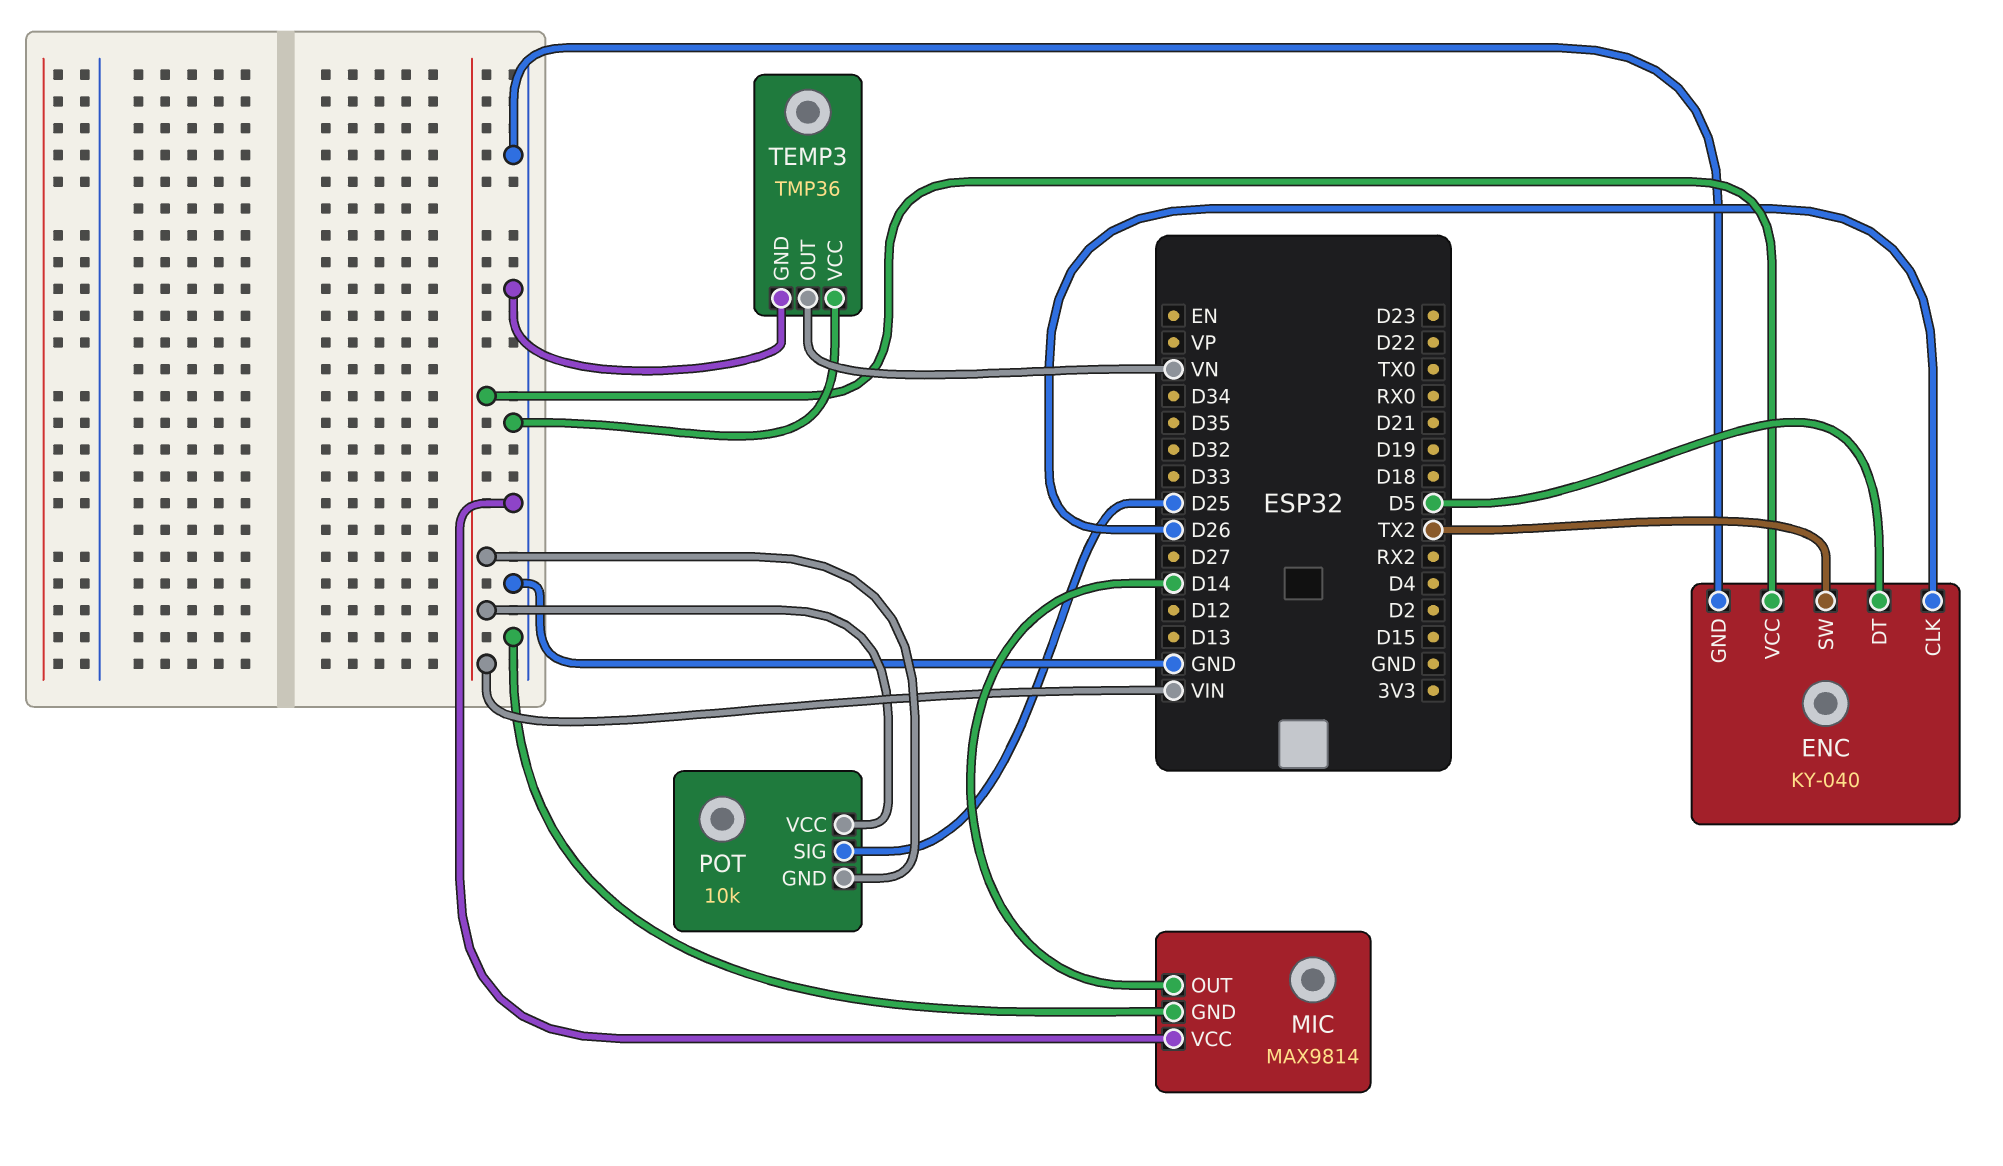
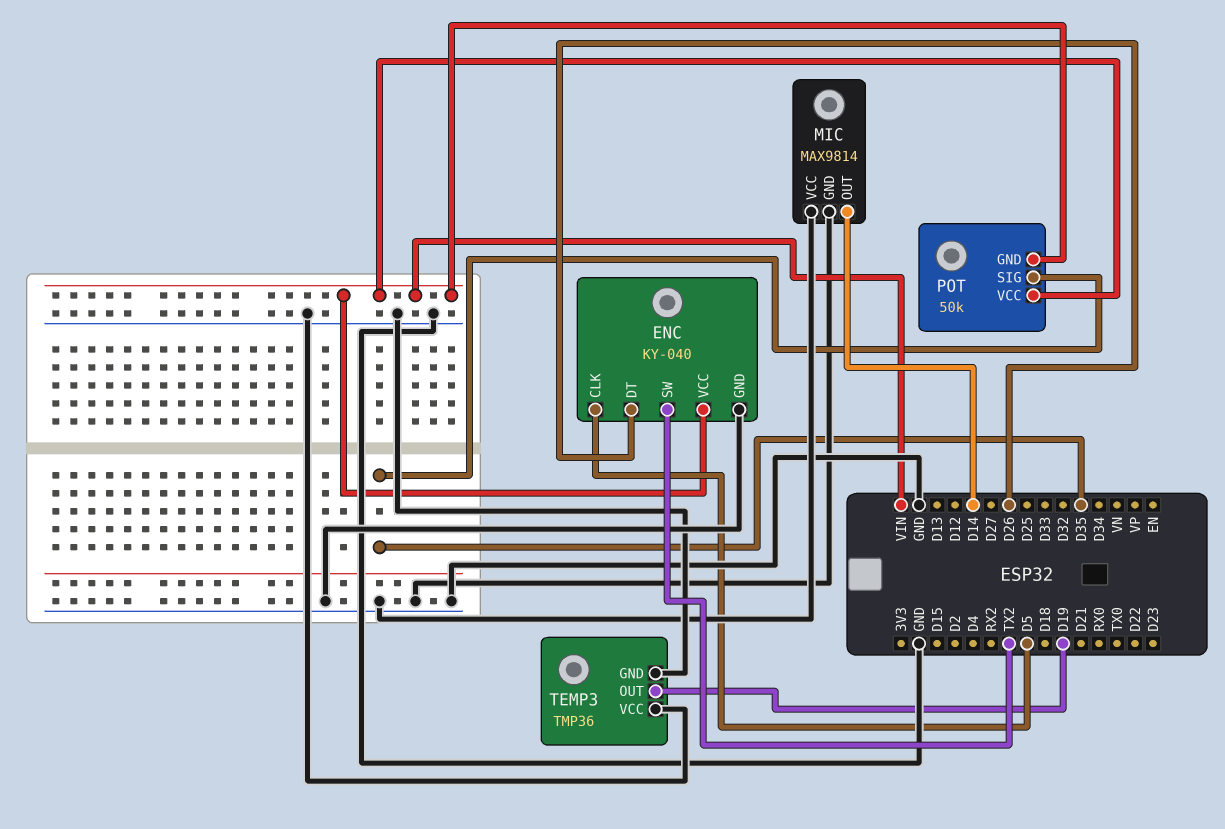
ENC pin CLK: D26 -> D5
ENC pin DT: D5 -> D26
POT: 10k -> 50k
POT pin SIG: D25 -> D35
TEMP3 pin OUT: VN -> D19

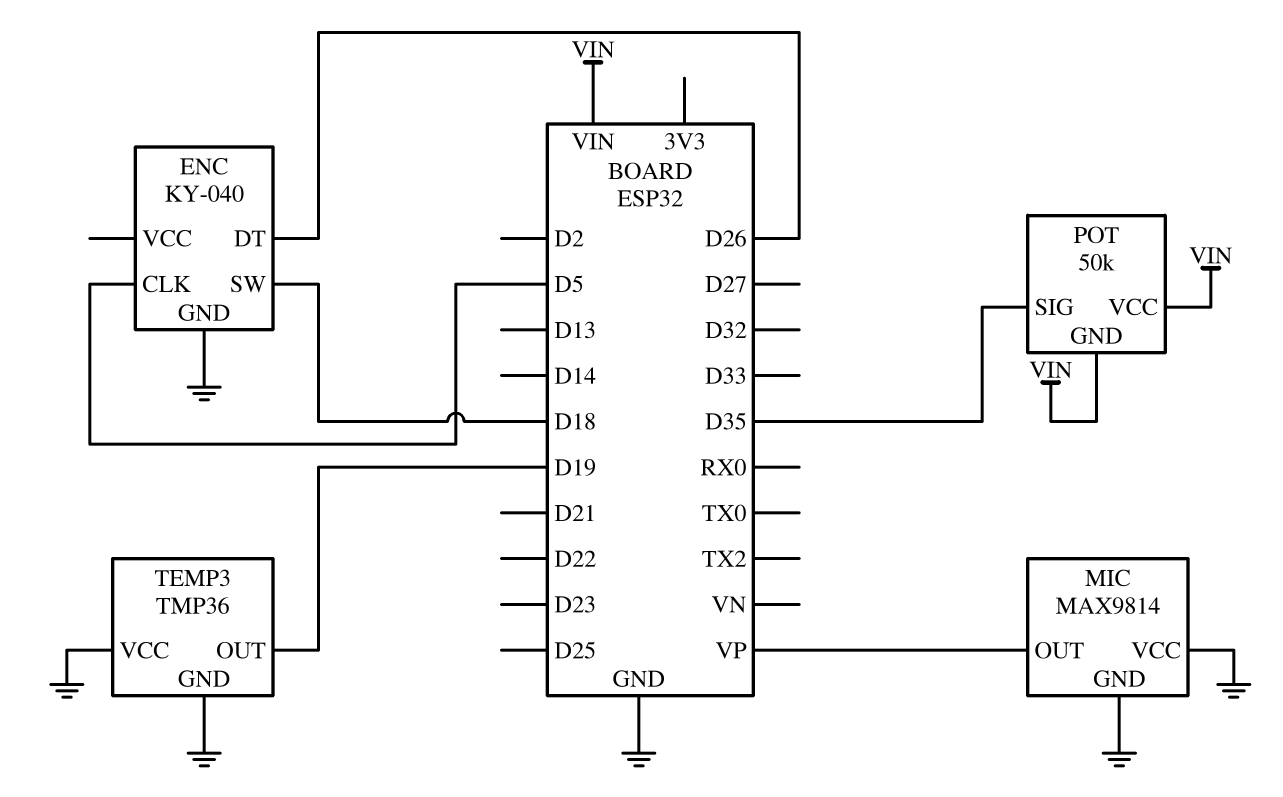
ENC pin SW: TX2 -> D18
ENC pin VCC: VIN -> none
MIC pin OUT: D14 -> VP

